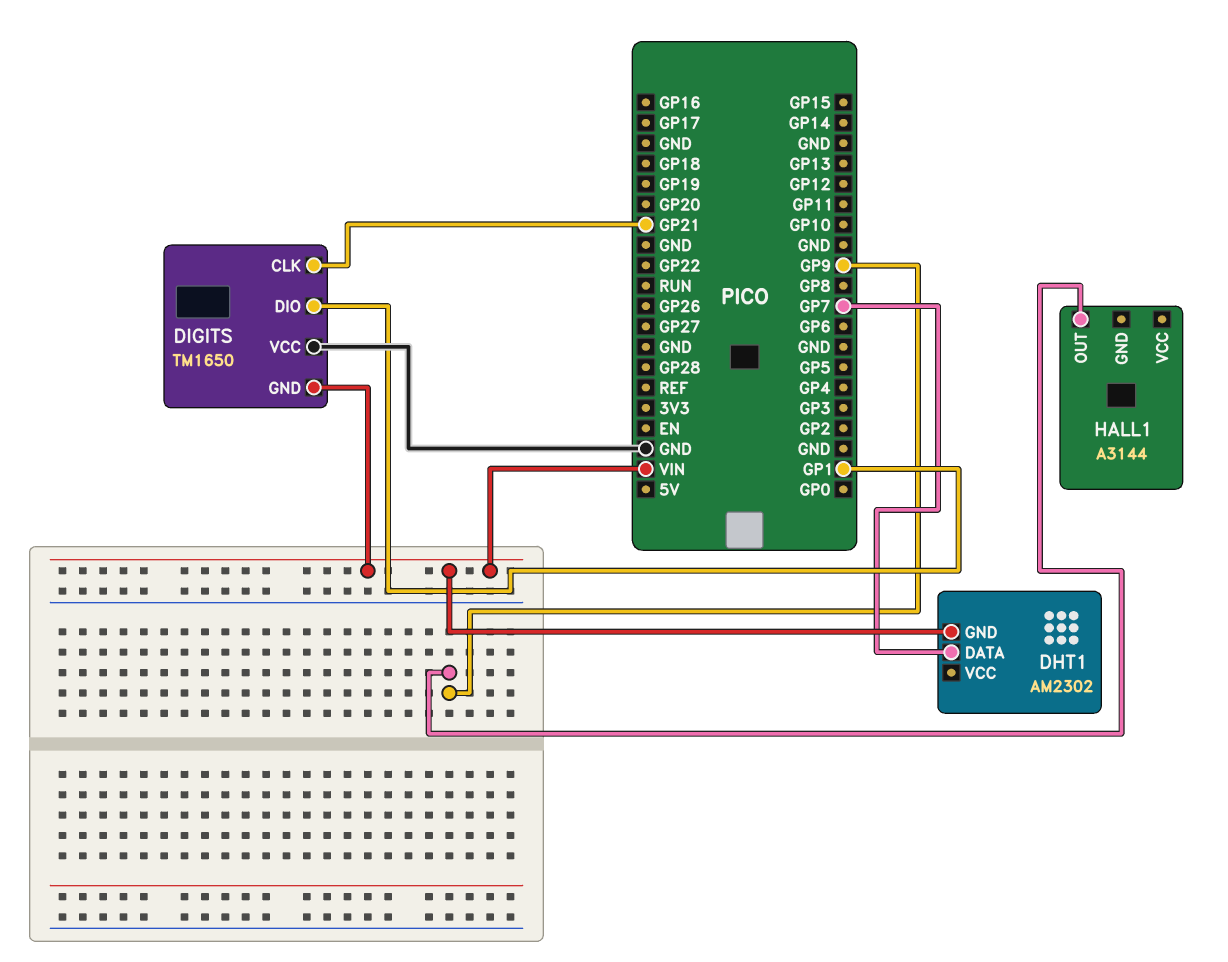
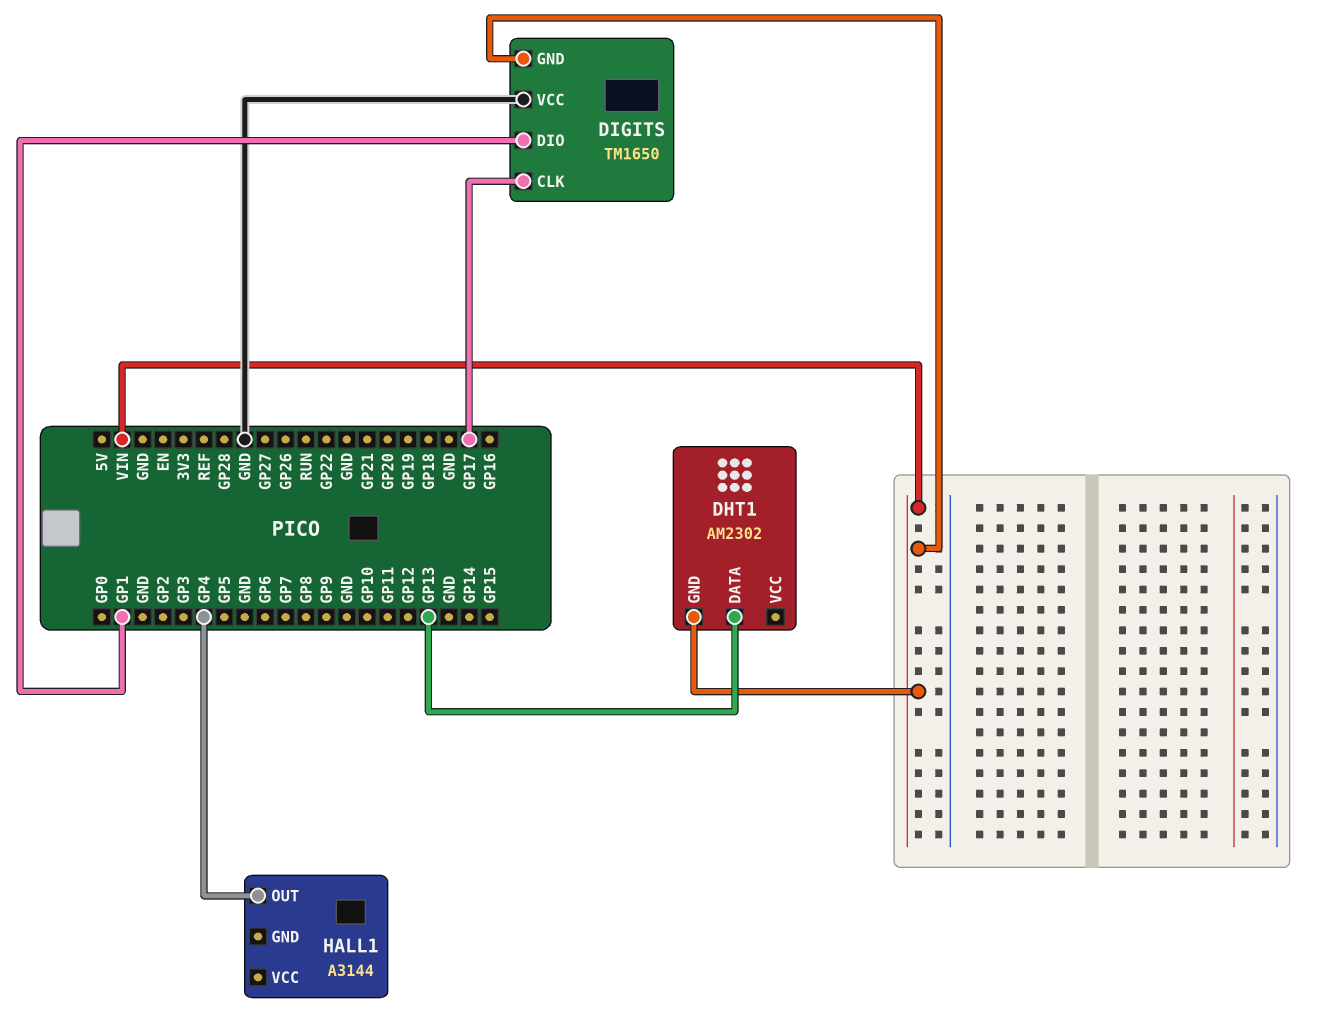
DHT1 pin DATA: GP7 -> GP13
DIGITS pin CLK: GP21 -> GP17
HALL1 pin OUT: GP9 -> GP4

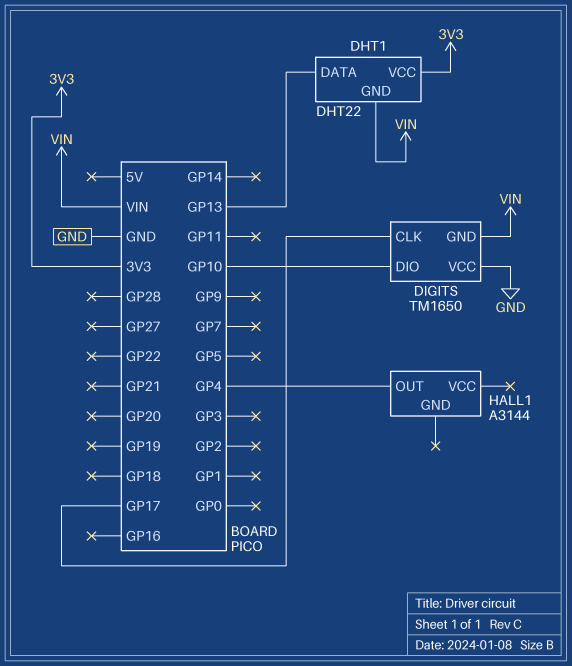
DHT1: AM2302 -> DHT22
DHT1 pin VCC: none -> 3V3
DIGITS pin DIO: GP1 -> GP10

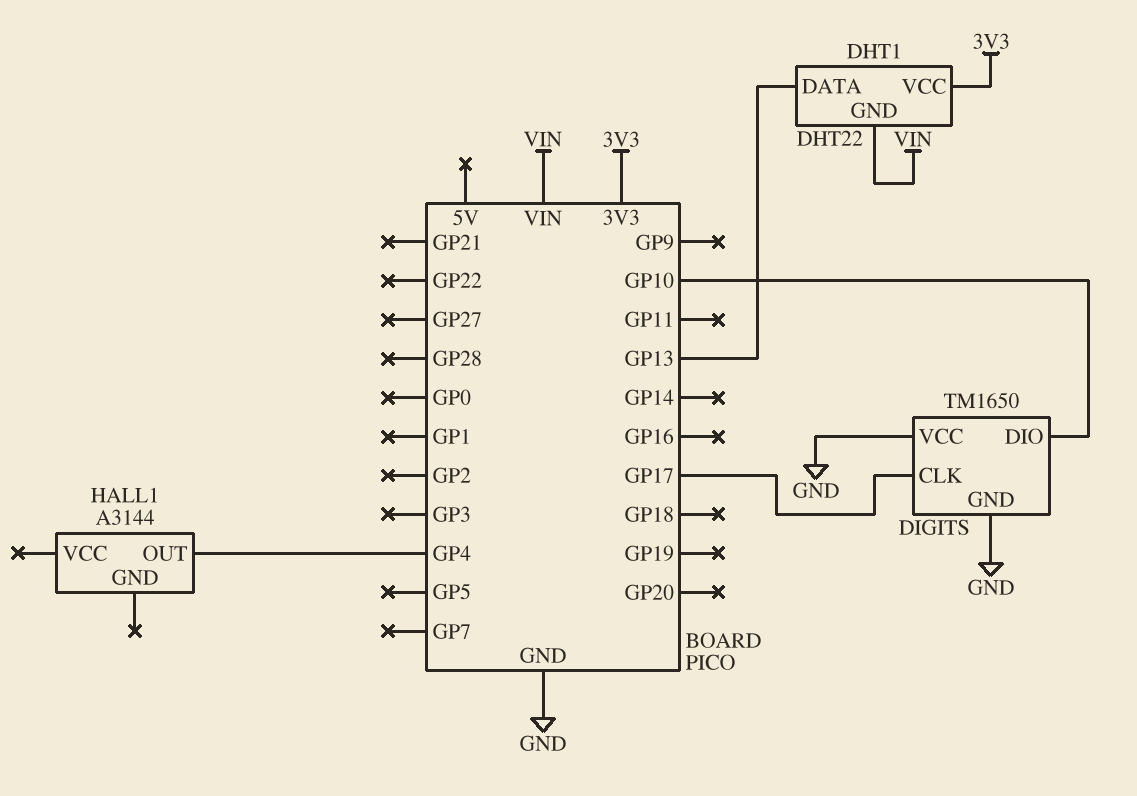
DIGITS pin GND: VIN -> GND

